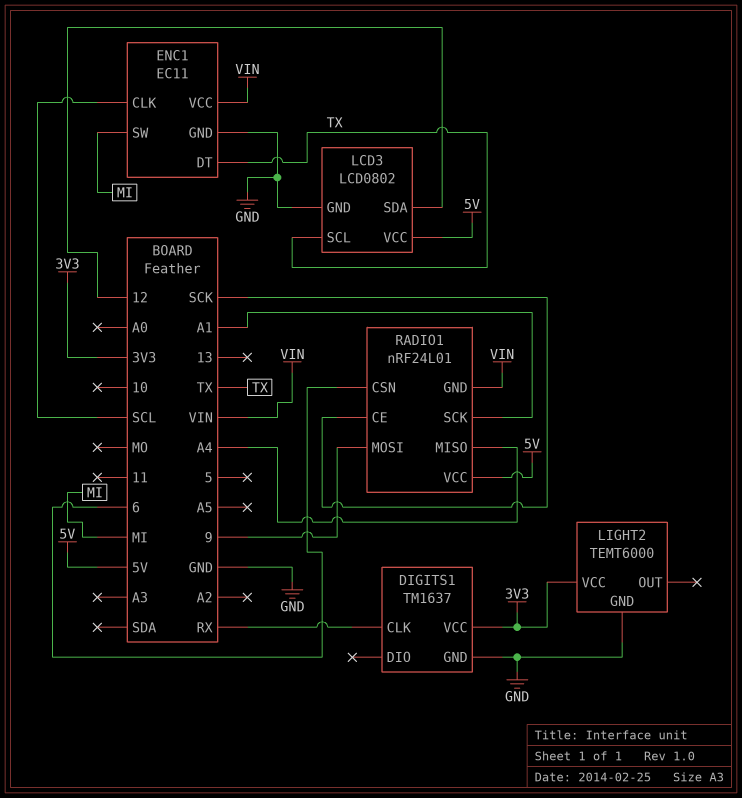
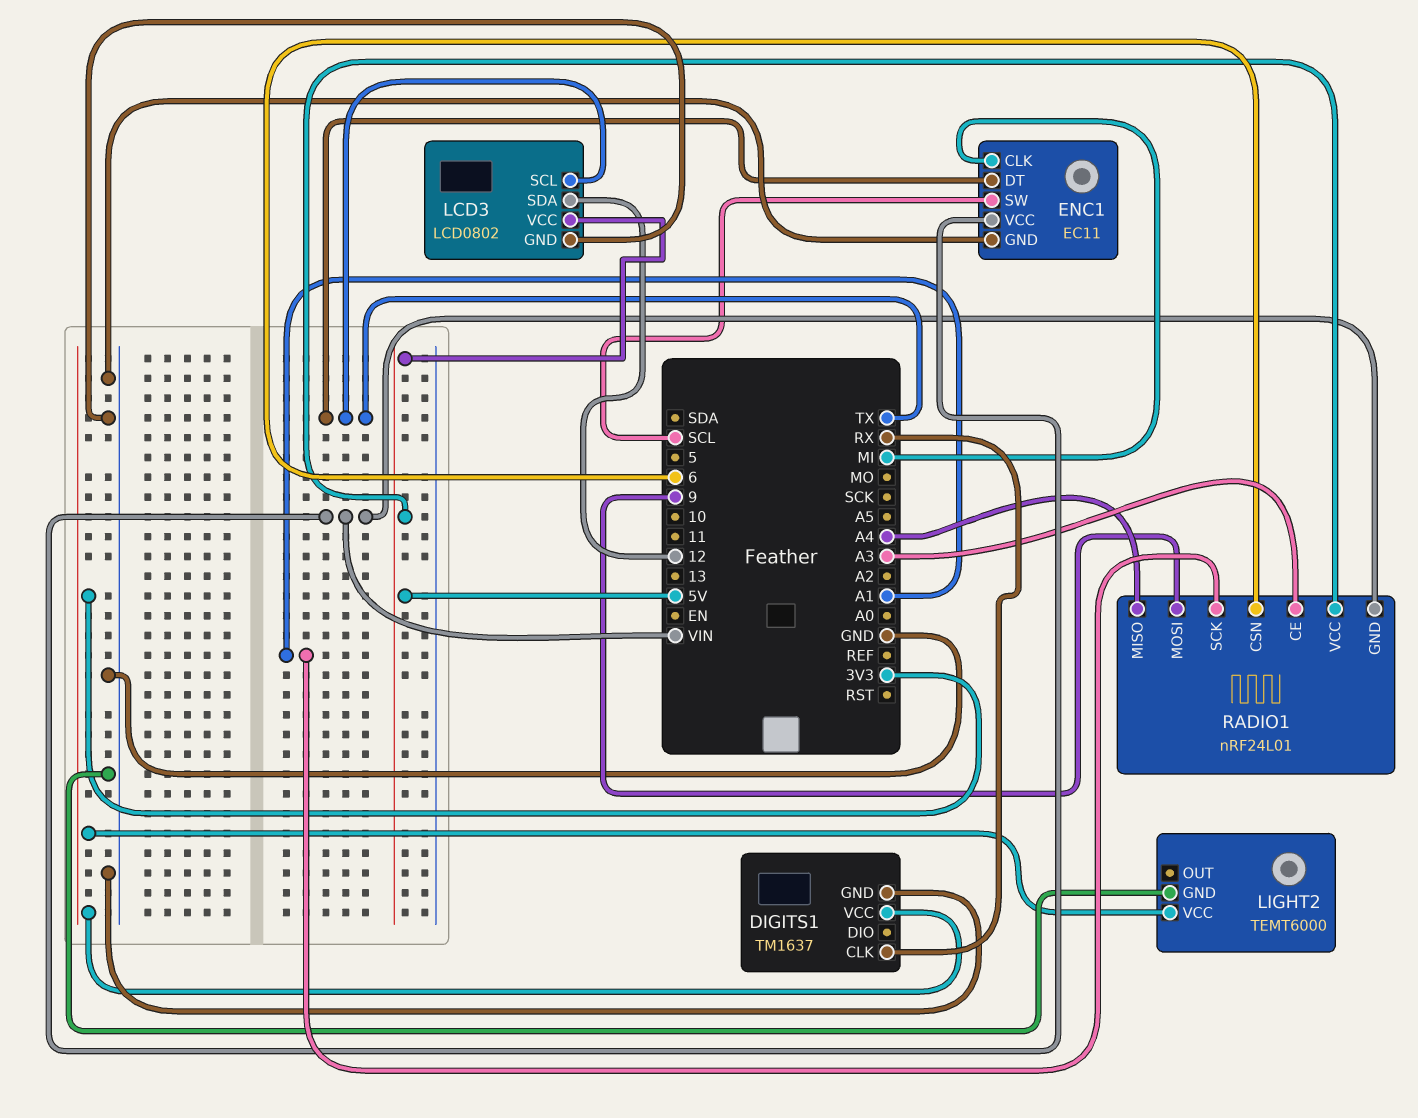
ENC1 pin CLK: SCL -> MI
ENC1 pin SW: MI -> SCL
RADIO1 pin CE: SCK -> A3

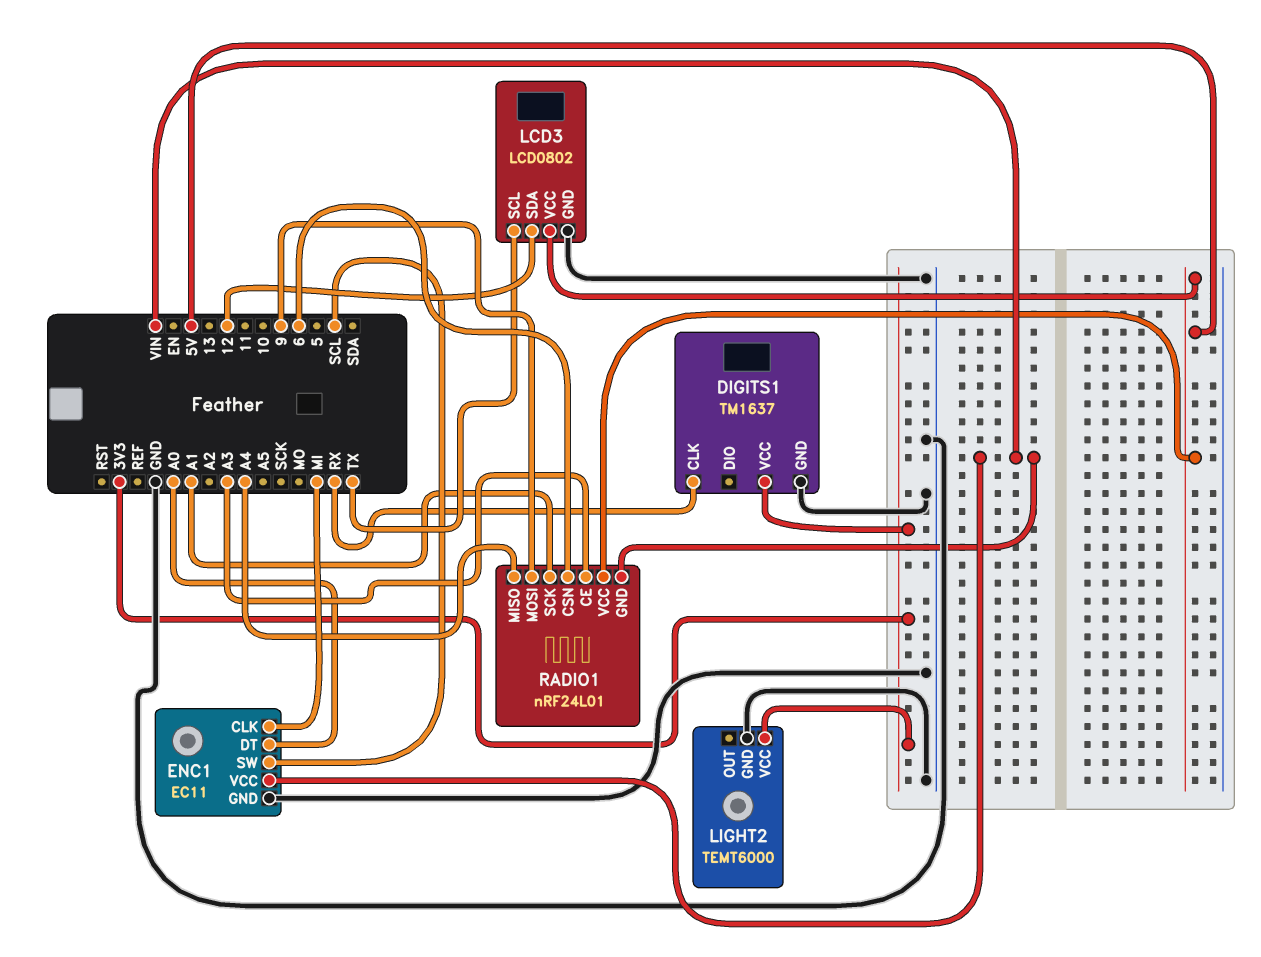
ENC1 pin DT: TX -> A0

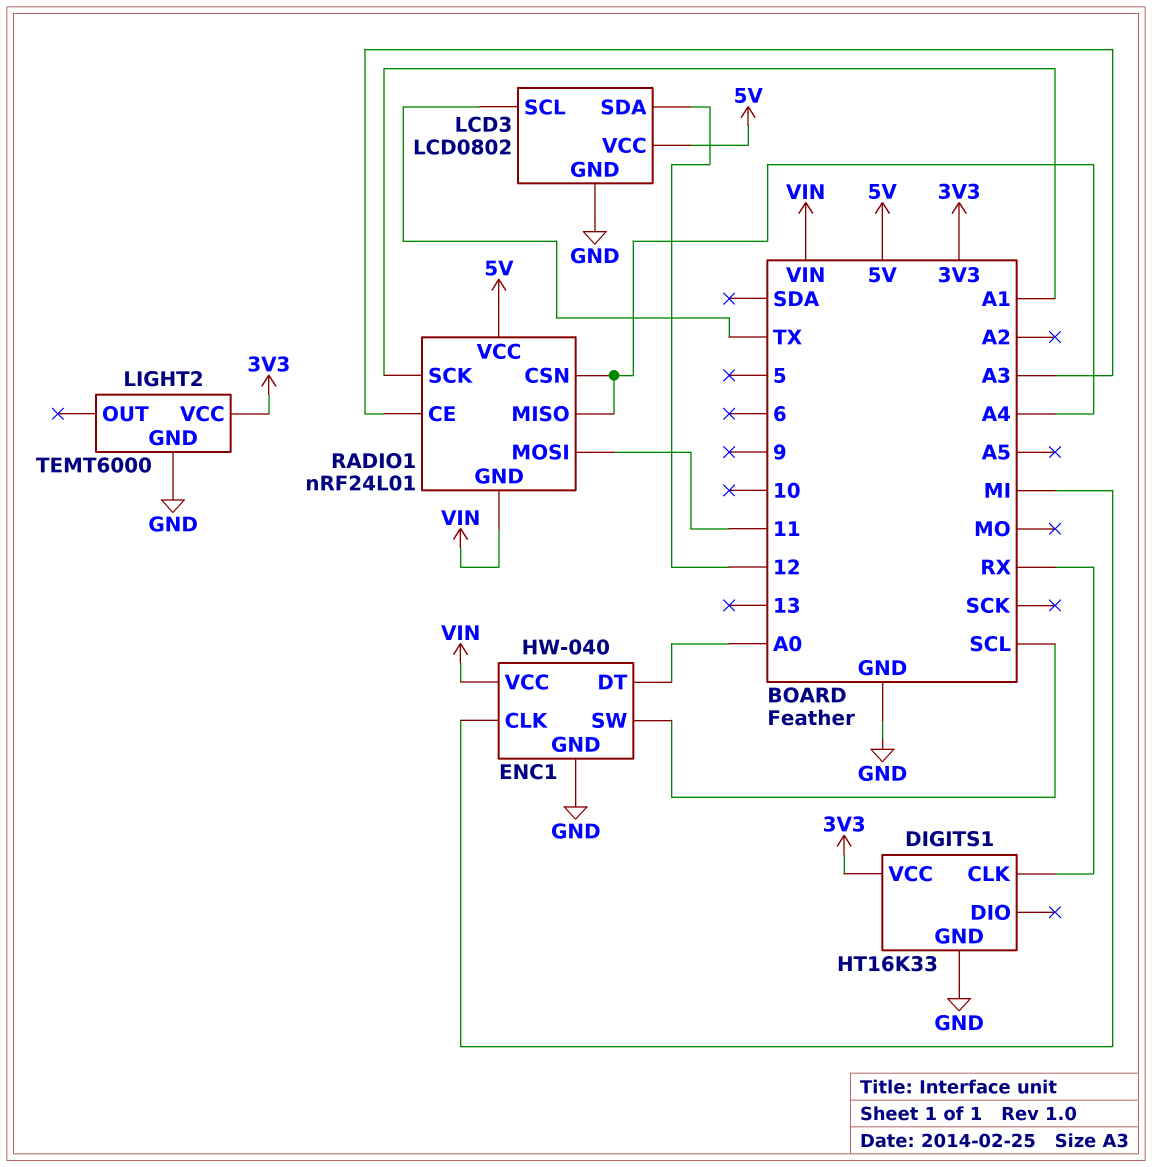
DIGITS1: TM1637 -> HT16K33
ENC1: EC11 -> HW-040
RADIO1 pin CSN: 6 -> A4
RADIO1 pin MOSI: 9 -> 11

